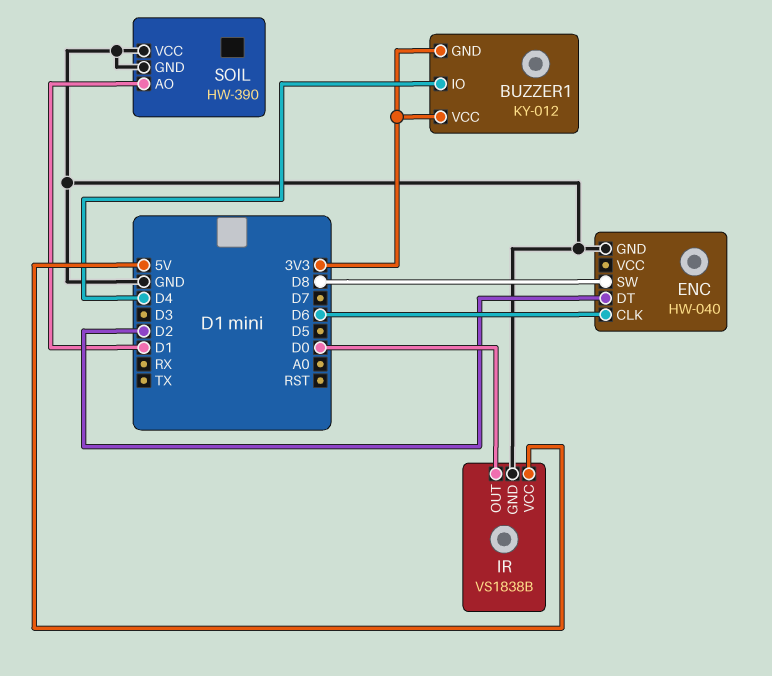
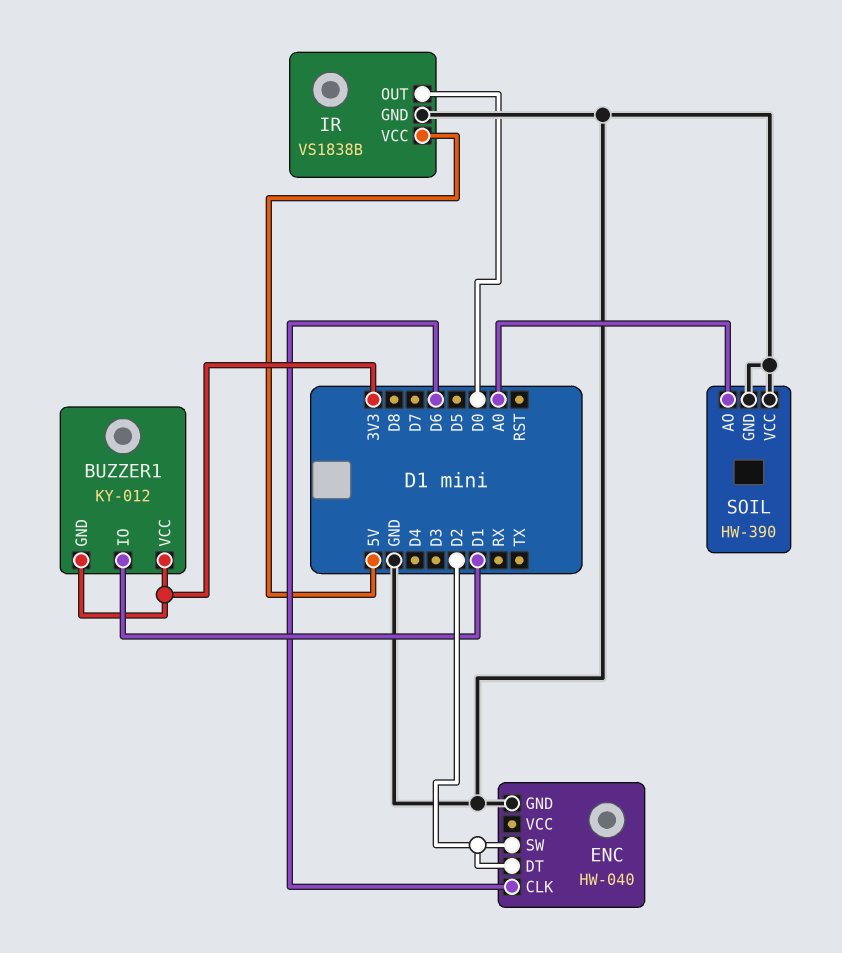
BUZZER1 pin IO: D4 -> D1
ENC pin SW: D8 -> D2
SOIL pin AO: D1 -> A0

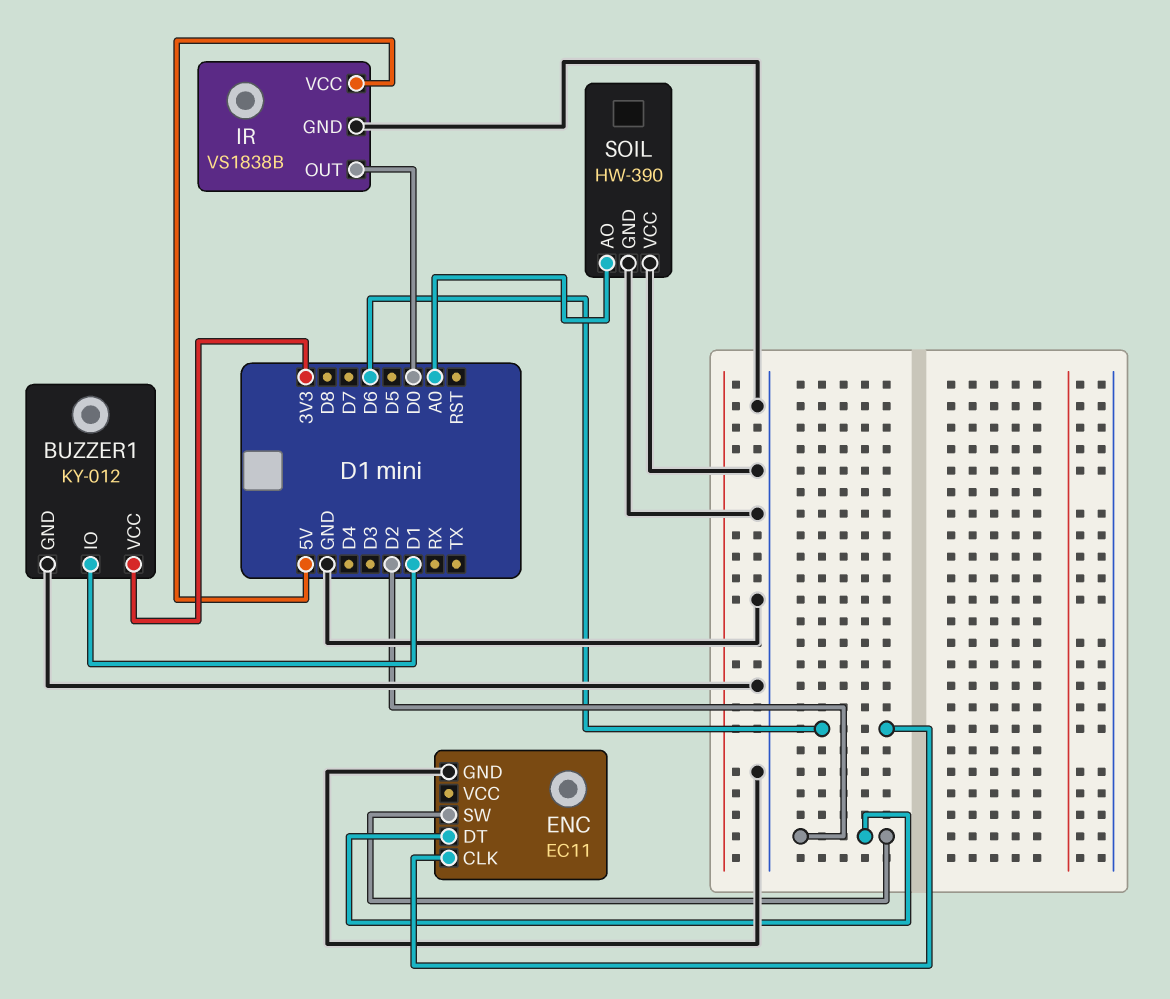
BUZZER1 pin GND: 3V3 -> GND
ENC: HW-040 -> EC11

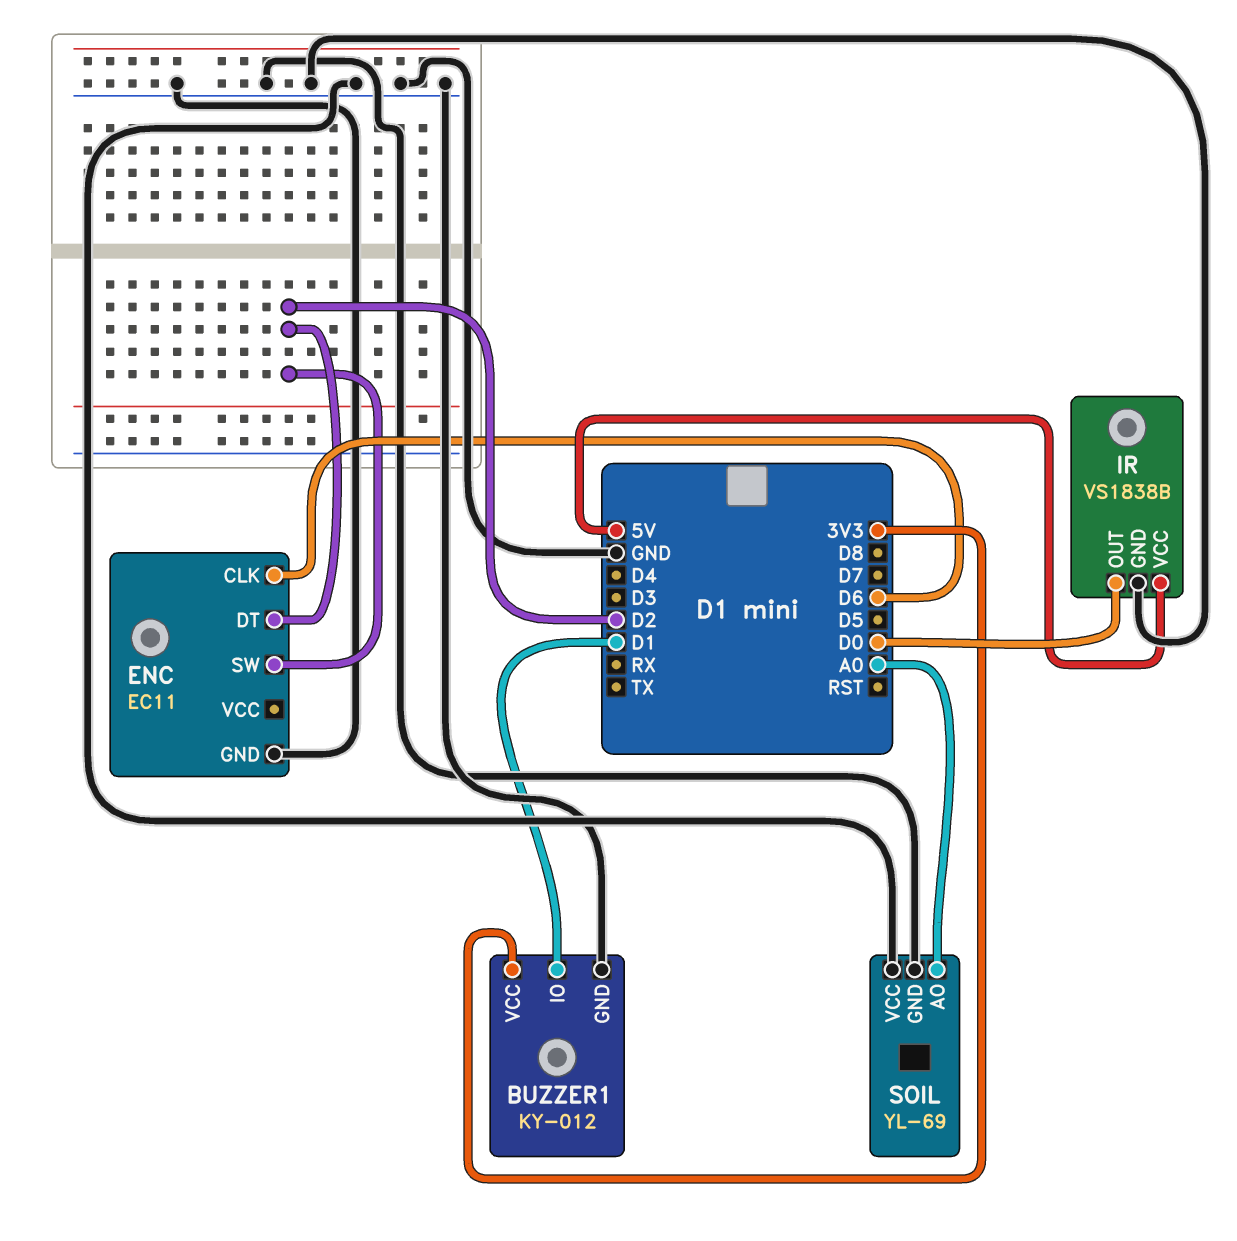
SOIL: HW-390 -> YL-69

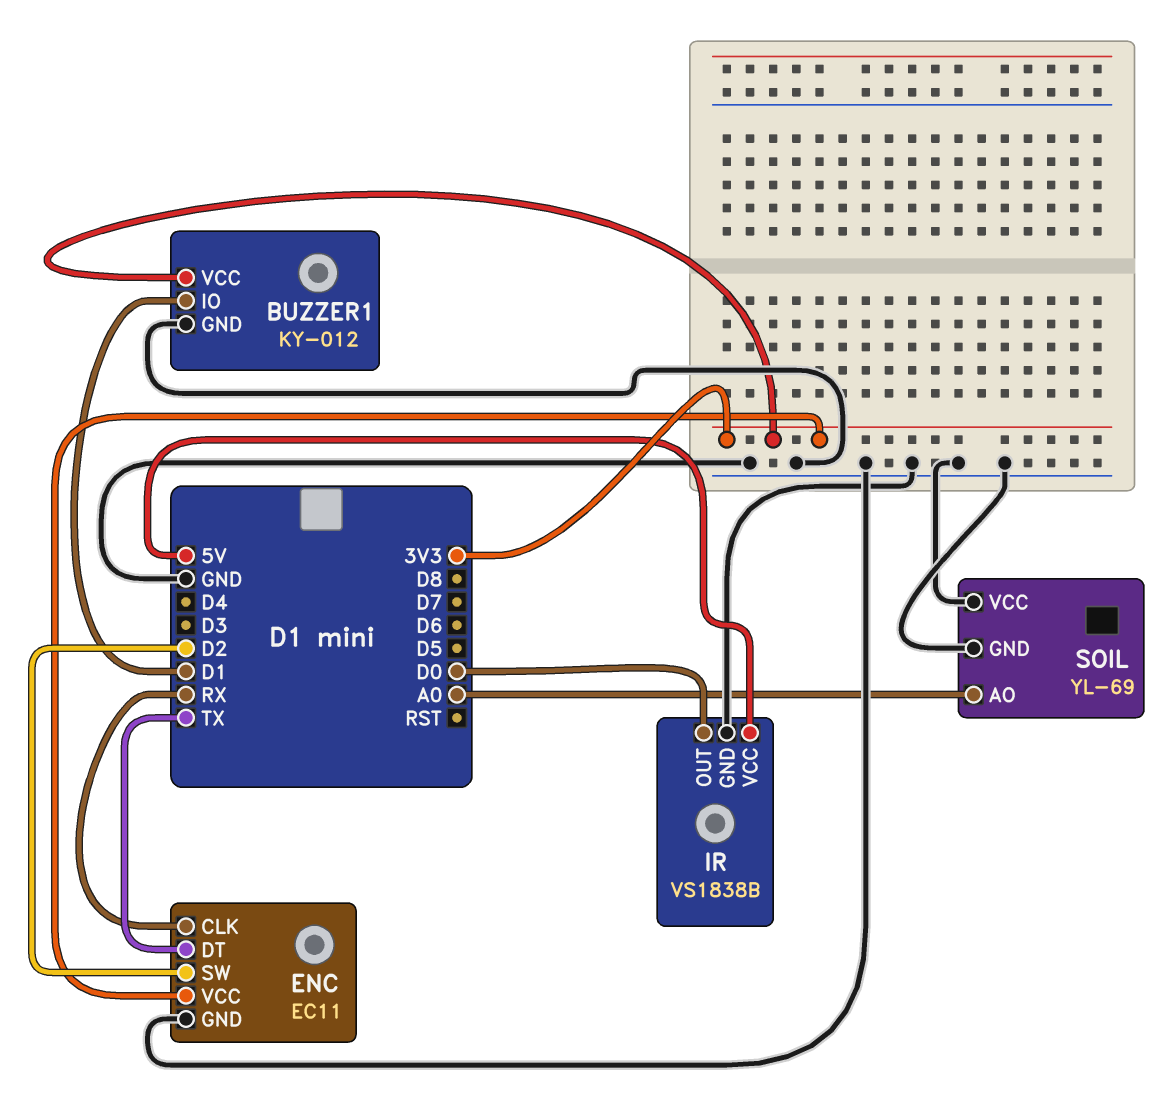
ENC pin CLK: D6 -> RX
ENC pin DT: D2 -> TX
ENC pin VCC: none -> 3V3

